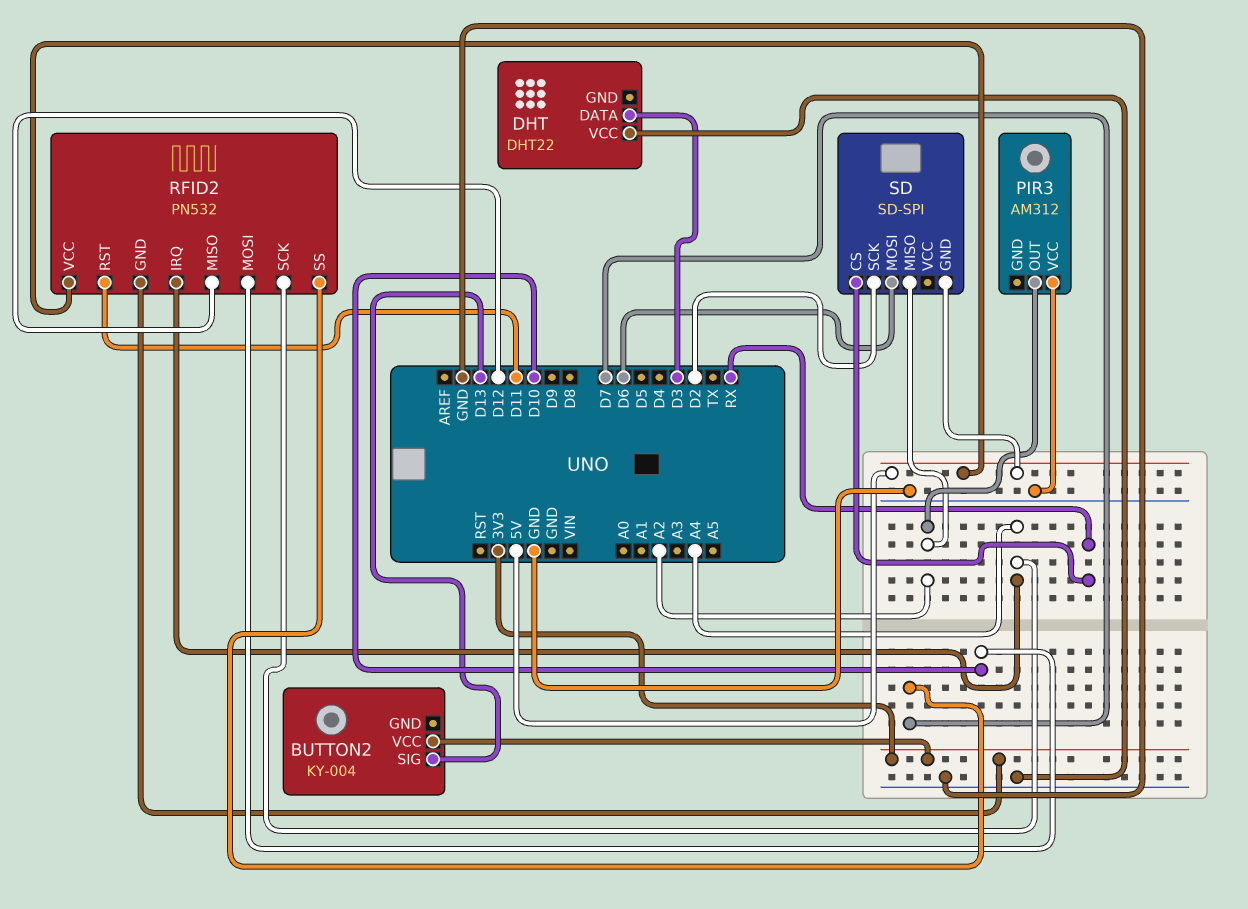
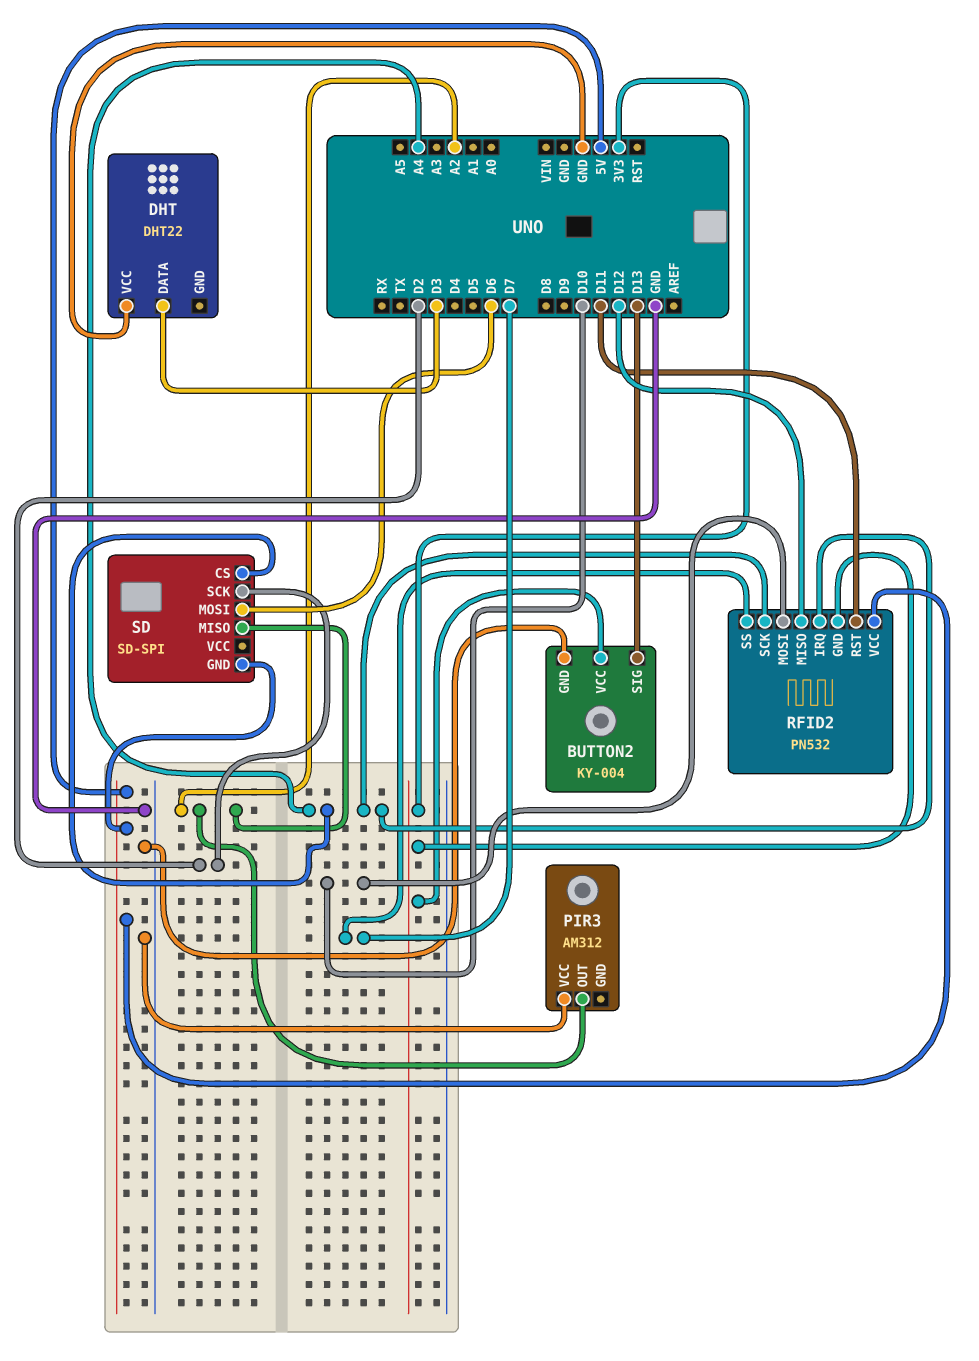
BUTTON2 pin GND: none -> GND
SD pin CS: RX -> A4

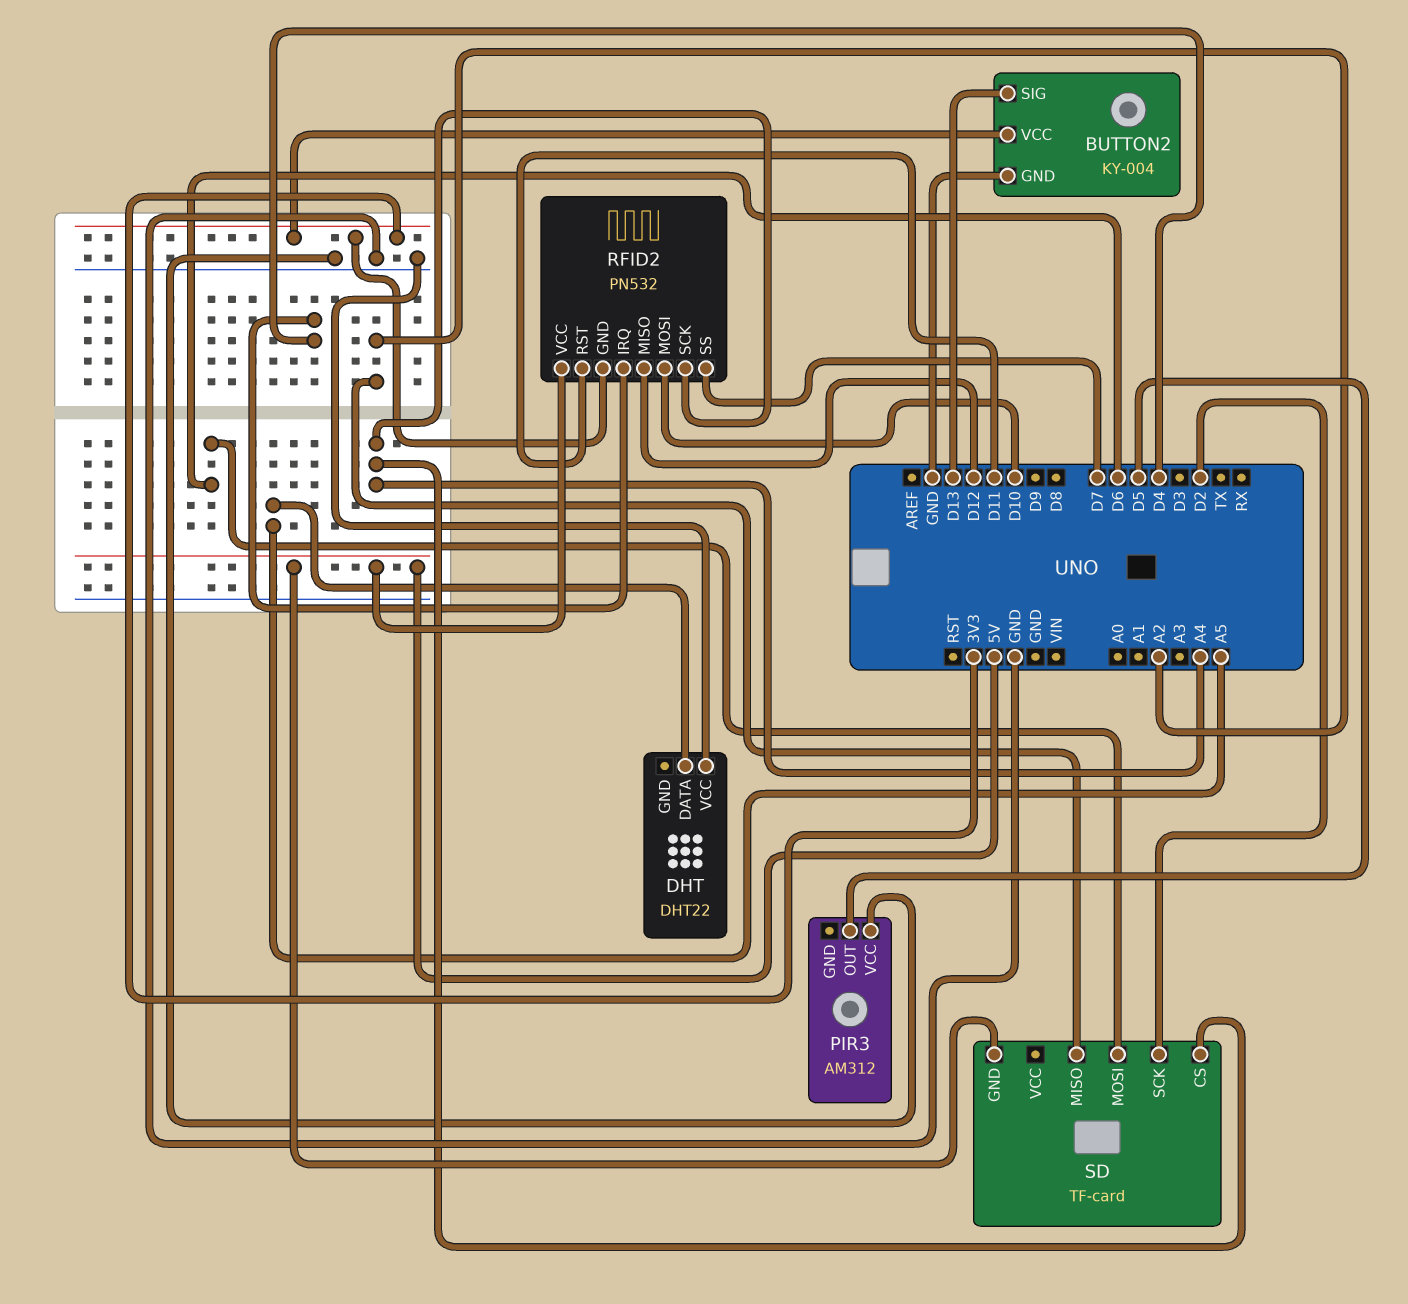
DHT pin DATA: D3 -> A5
PIR3 pin OUT: A2 -> D5
RFID2 pin IRQ: A4 -> D4
SD: SD-SPI -> TF-card

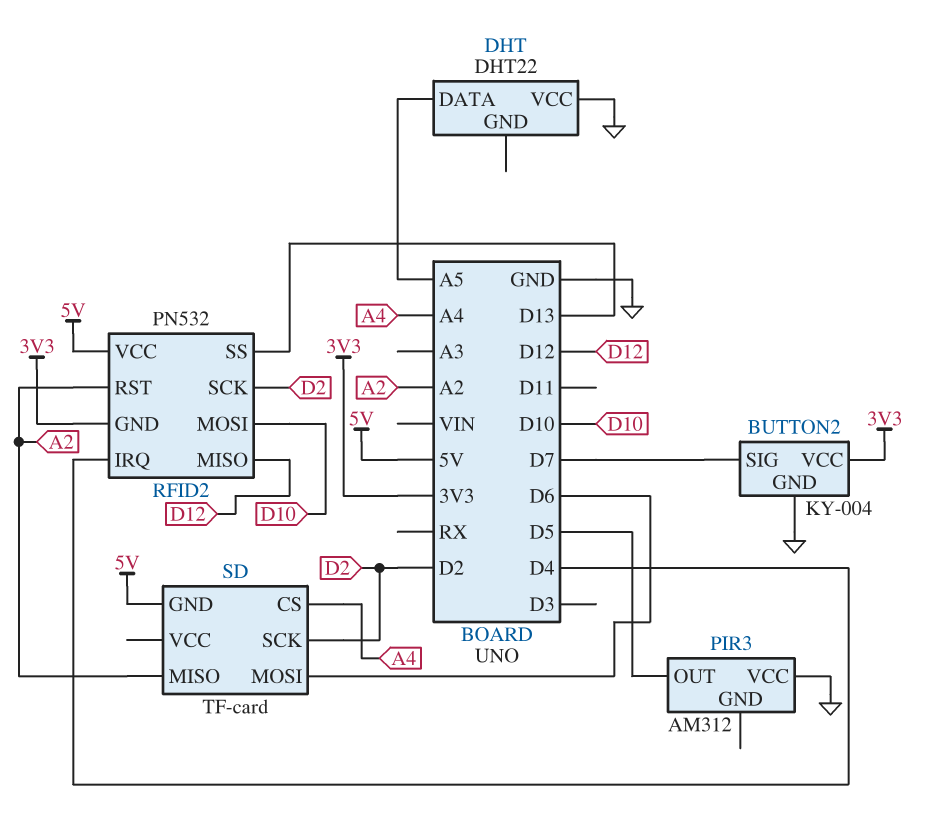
BUTTON2 pin SIG: D13 -> D7
RFID2 pin RST: D11 -> A2
RFID2 pin SCK: A4 -> D2
RFID2 pin SS: D7 -> D13

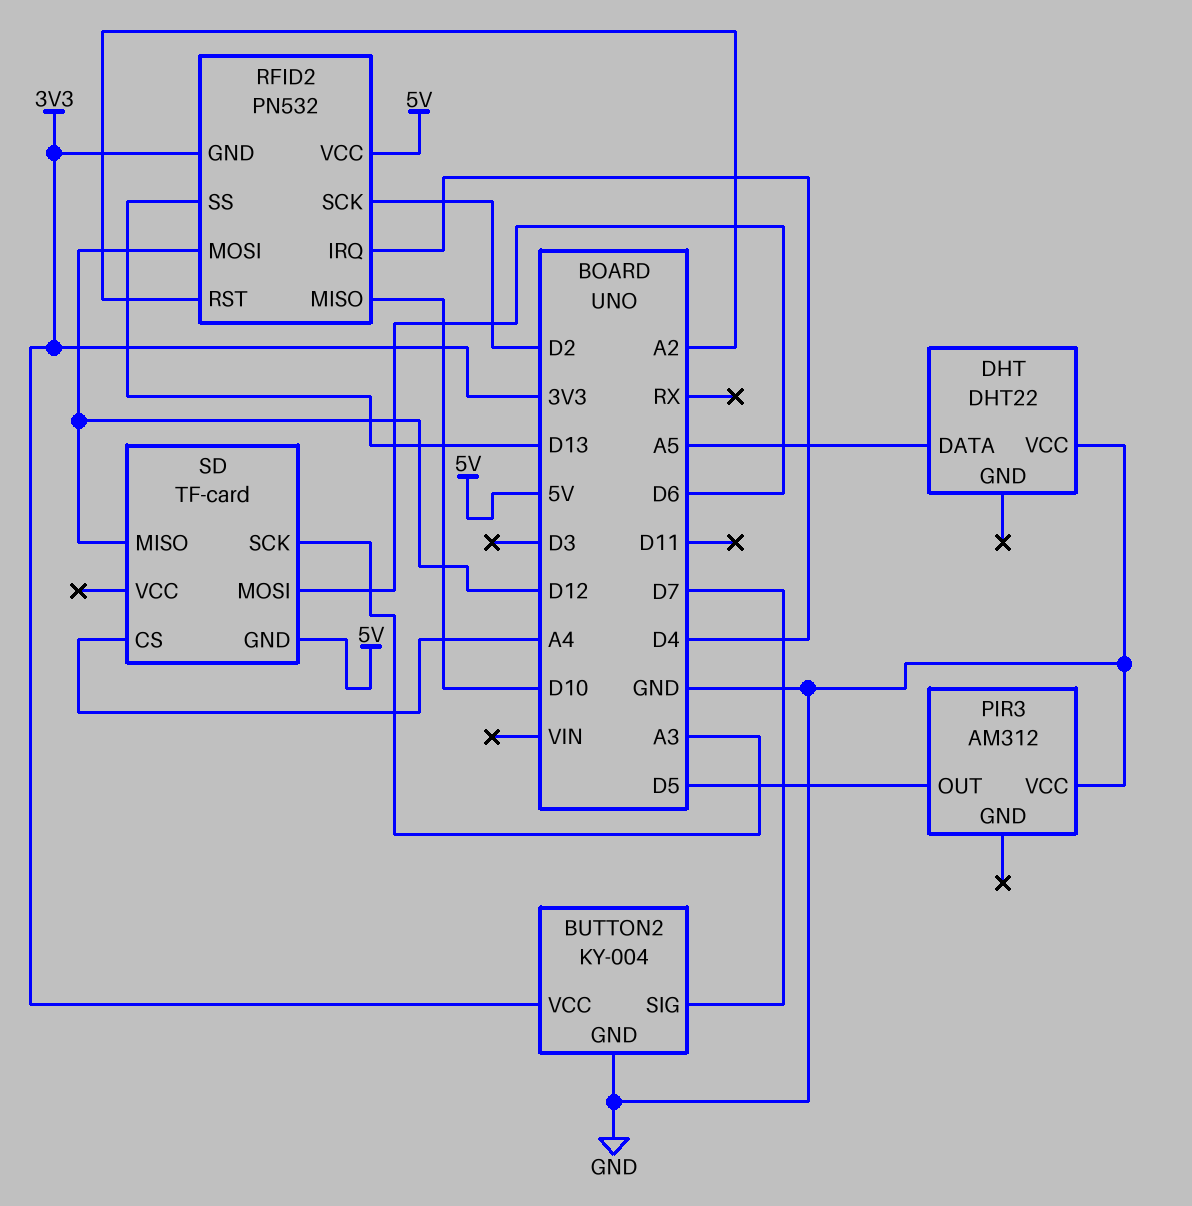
RFID2 pin MISO: D12 -> D10
RFID2 pin MOSI: D10 -> D12
SD pin MISO: A2 -> D12
SD pin SCK: D2 -> A3

